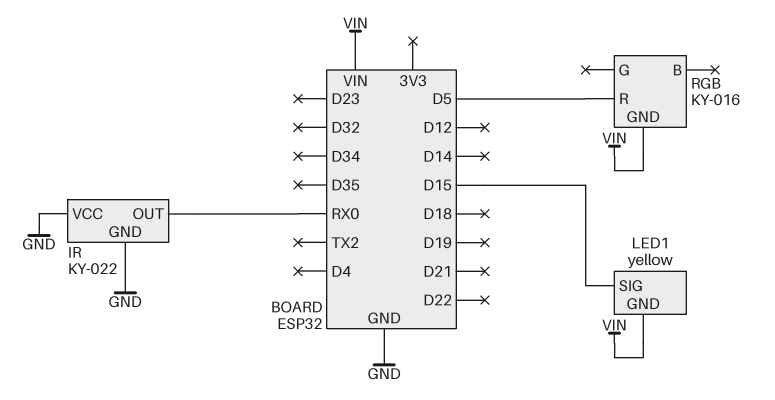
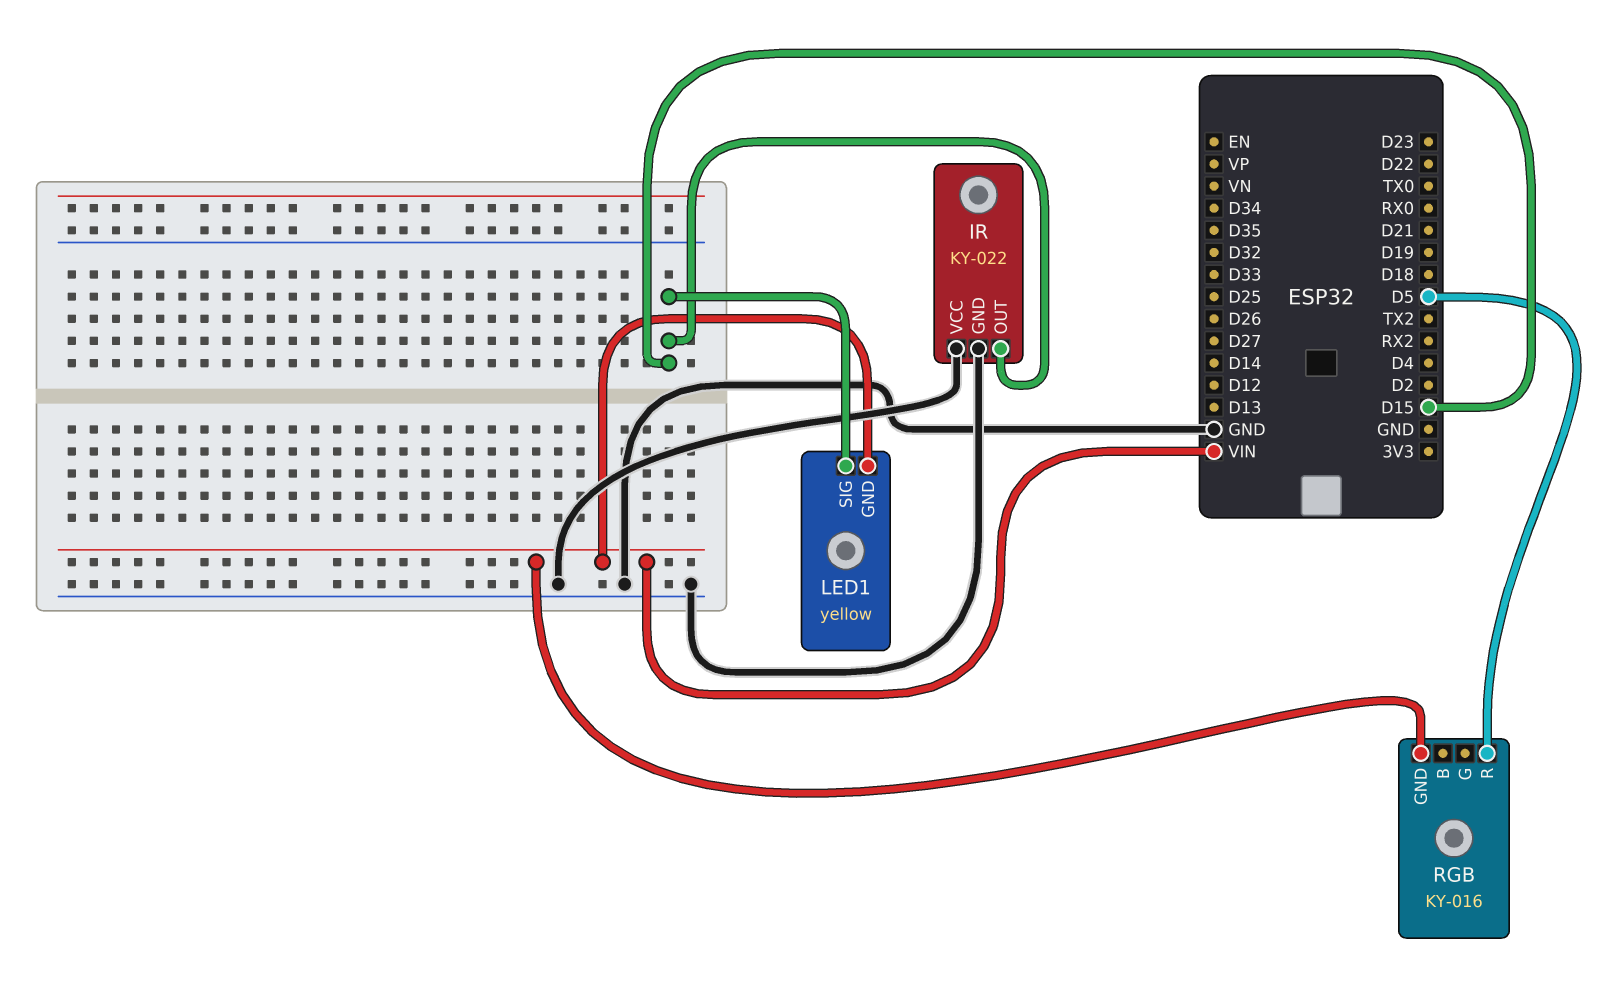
IR pin OUT: RX0 -> D15

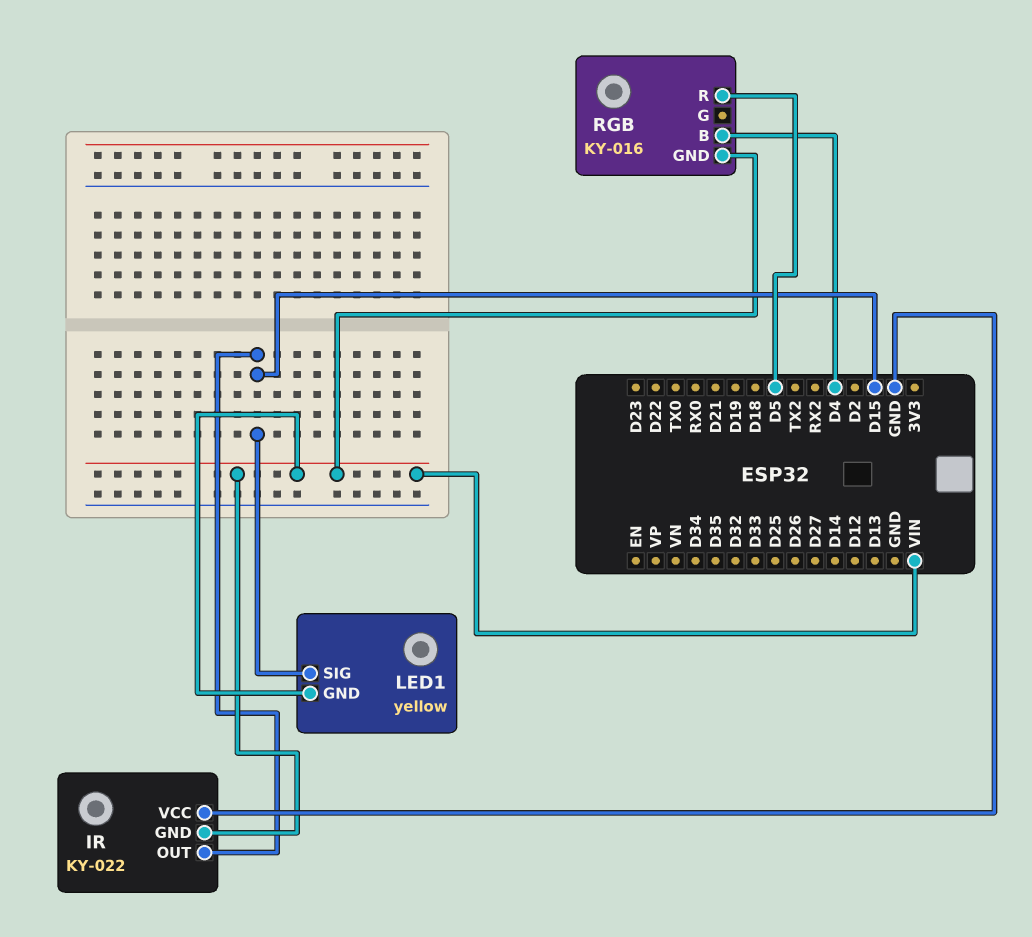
IR pin GND: GND -> VIN
RGB pin B: none -> D4

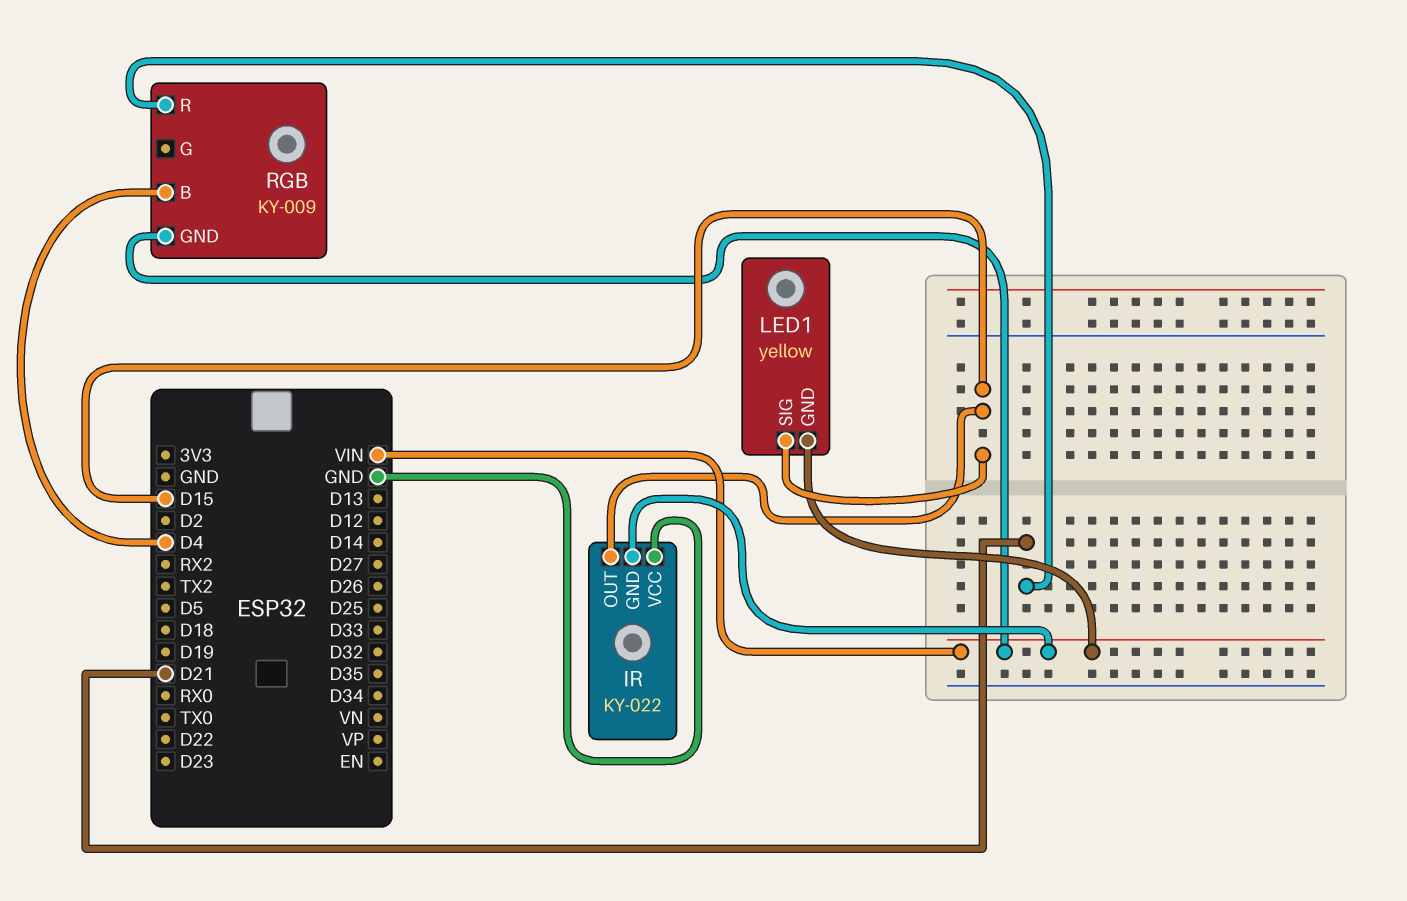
RGB: KY-016 -> KY-009
RGB pin R: D5 -> D21

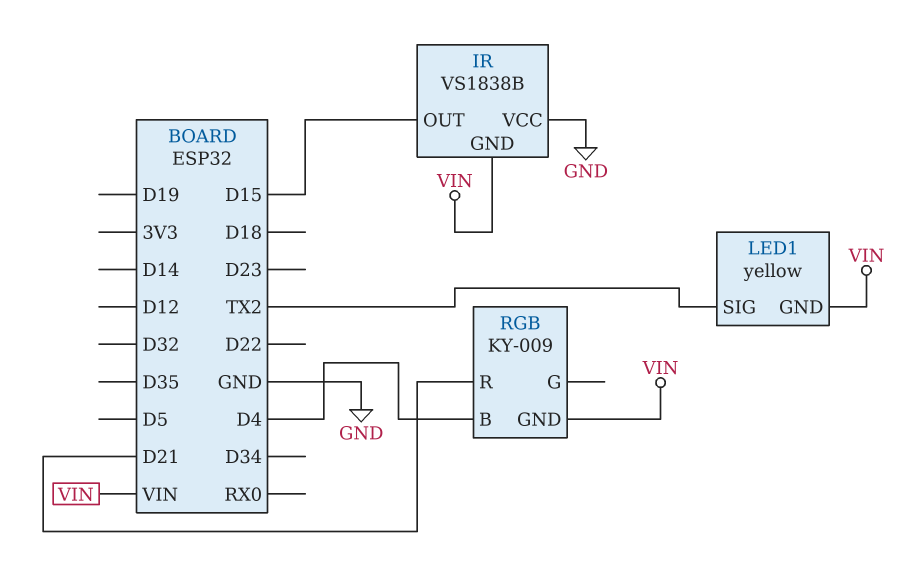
IR: KY-022 -> VS1838B
LED1 pin SIG: D15 -> TX2

